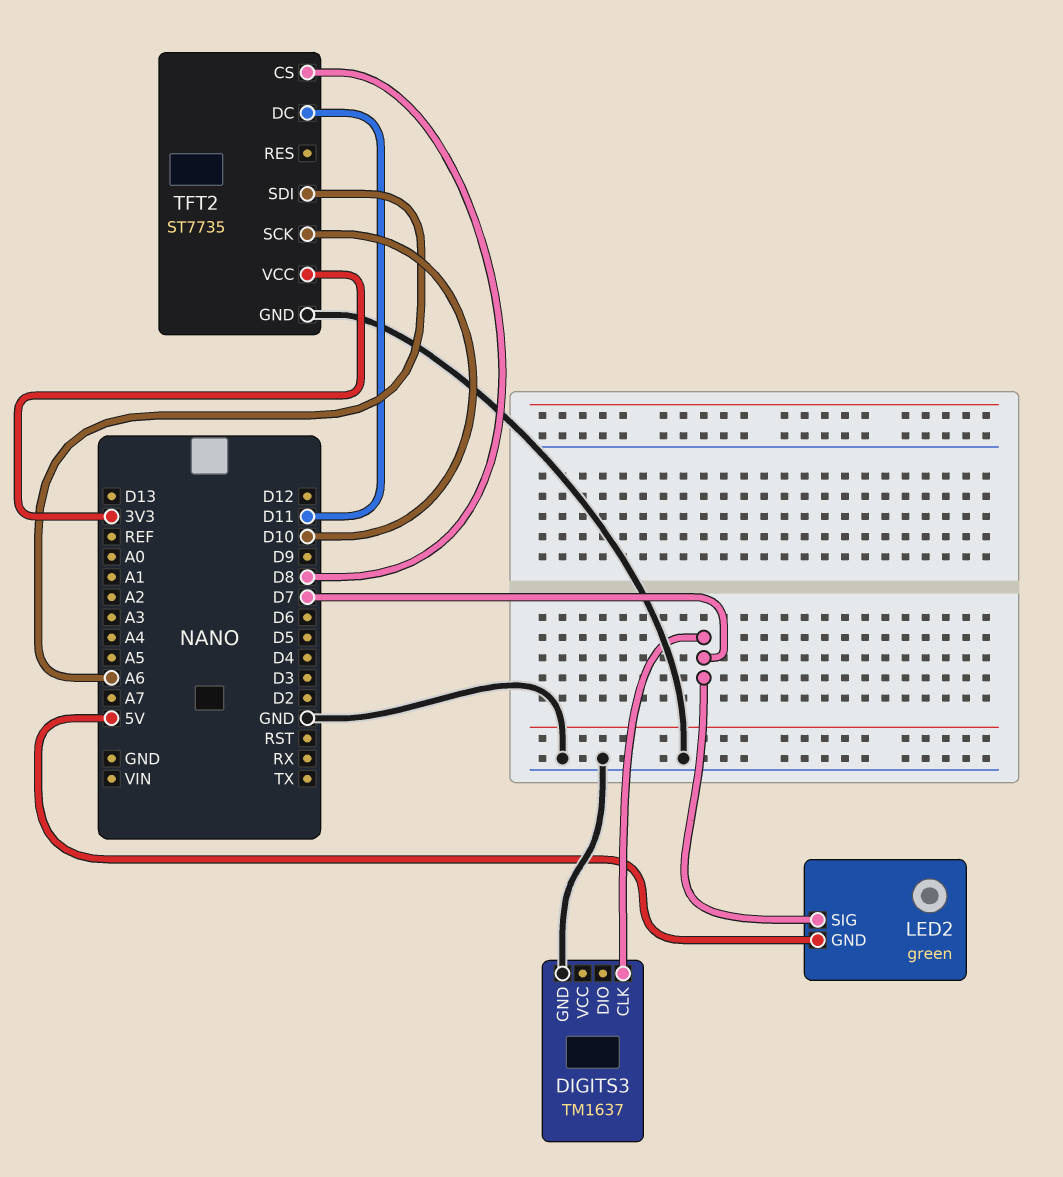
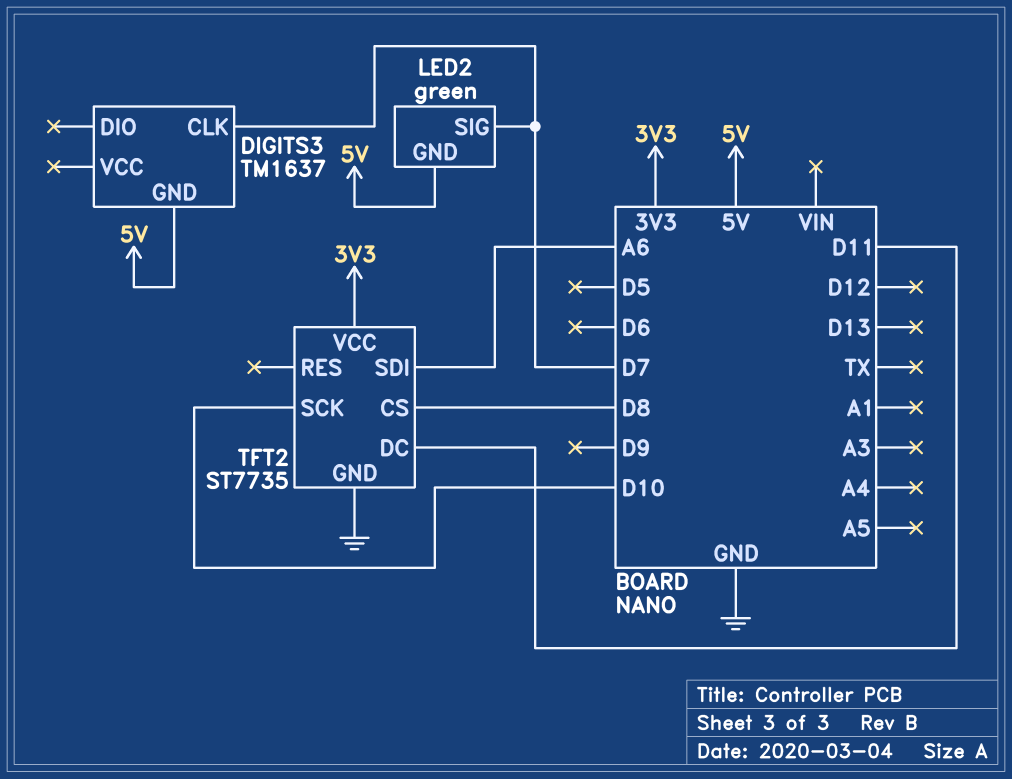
DIGITS3 pin GND: GND -> 5V

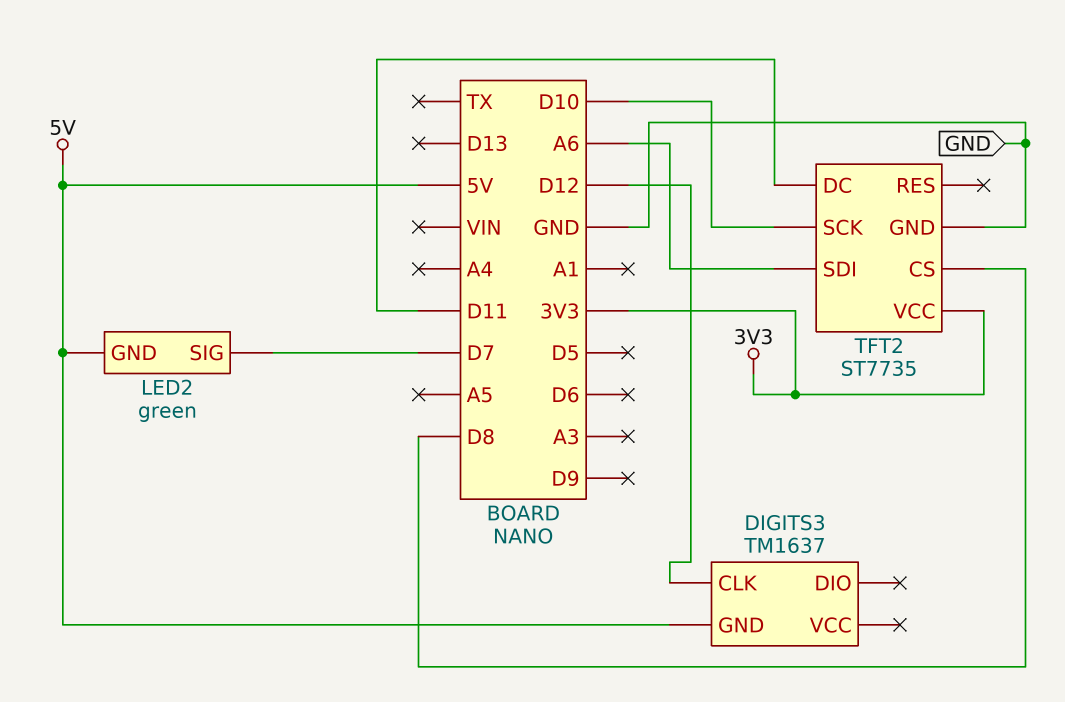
DIGITS3 pin CLK: D7 -> D12

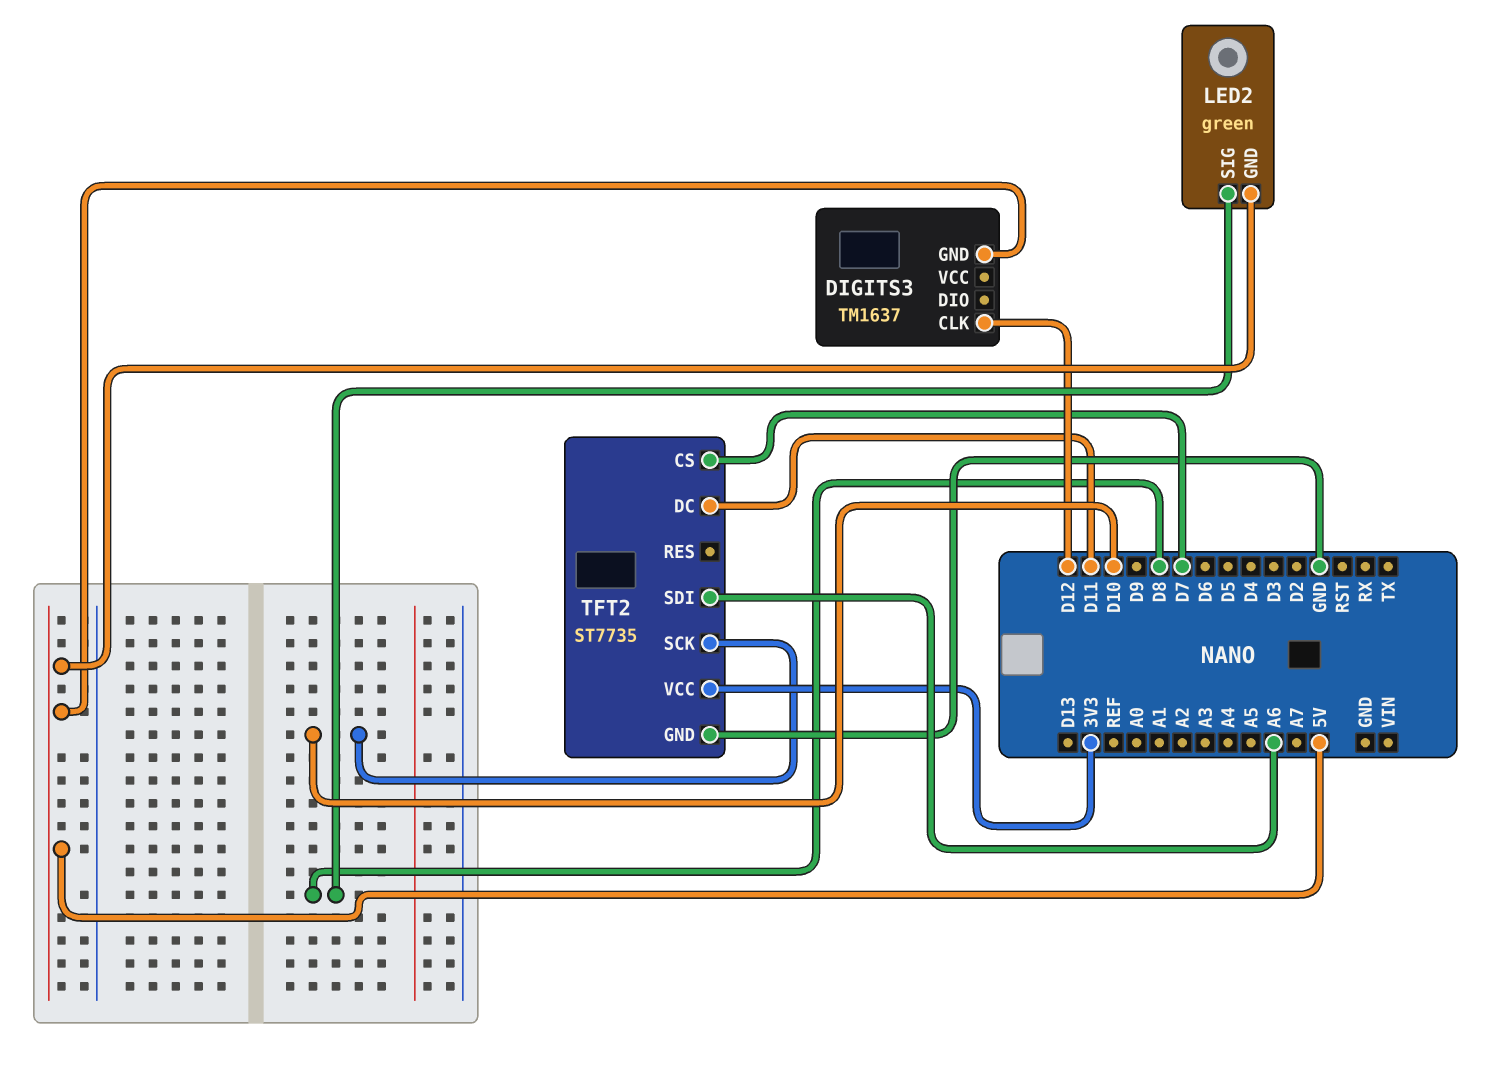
LED2 pin SIG: D7 -> D8
TFT2 pin CS: D8 -> D7

